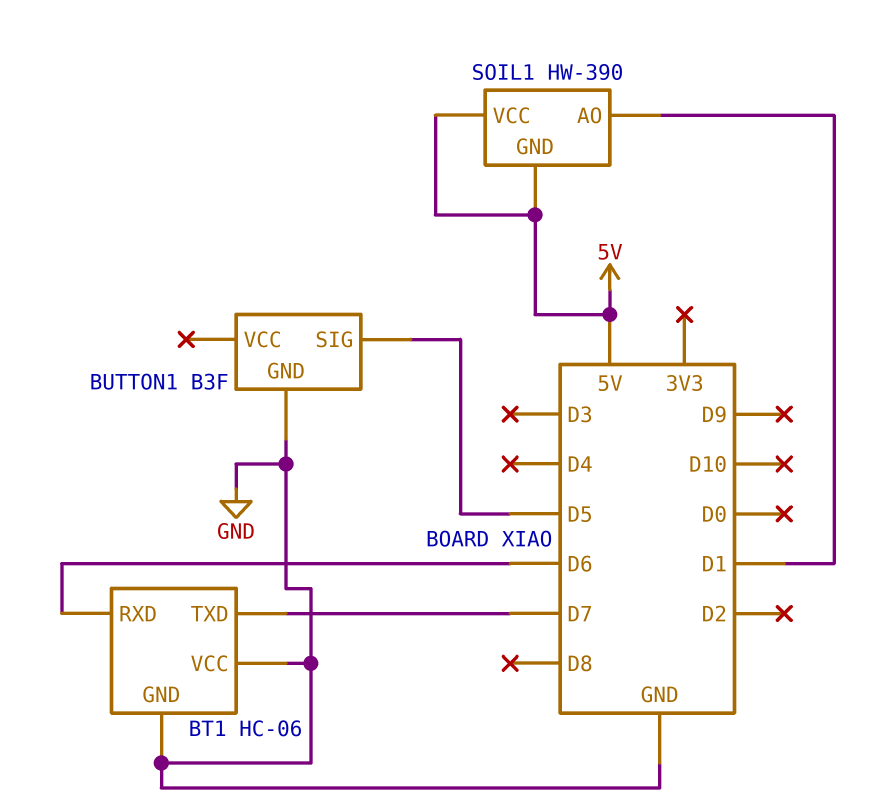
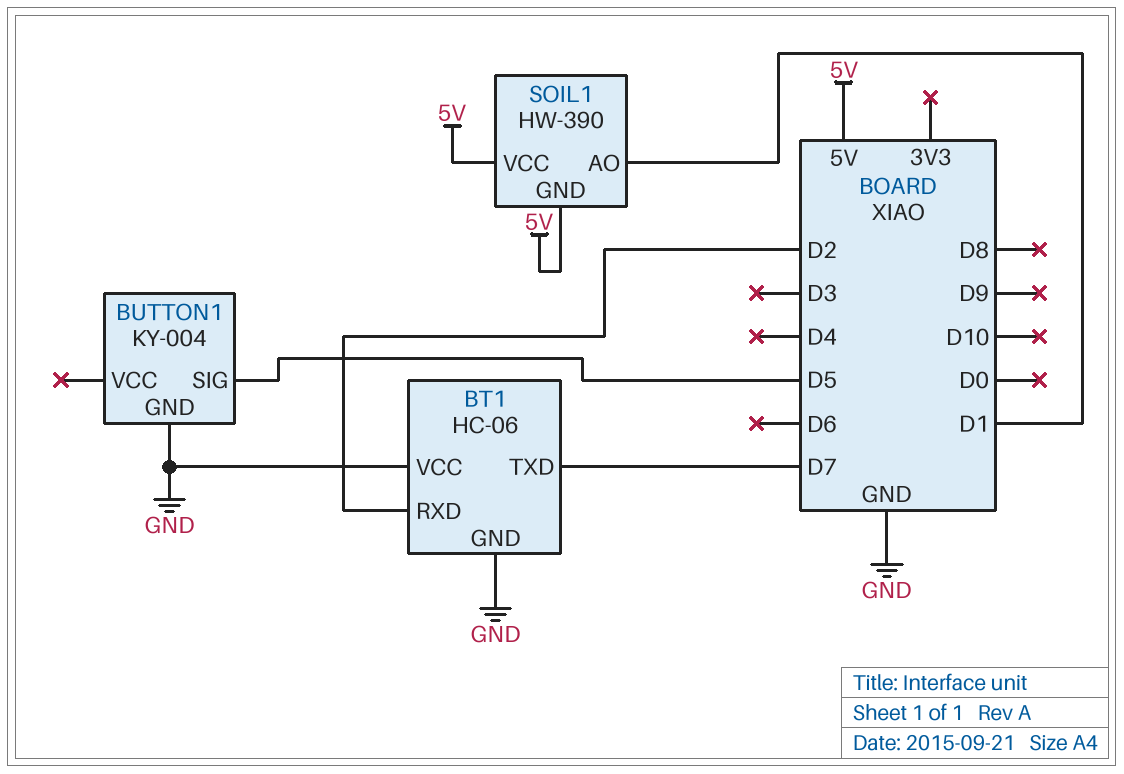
BT1 pin RXD: D6 -> D2
BUTTON1: B3F -> KY-004

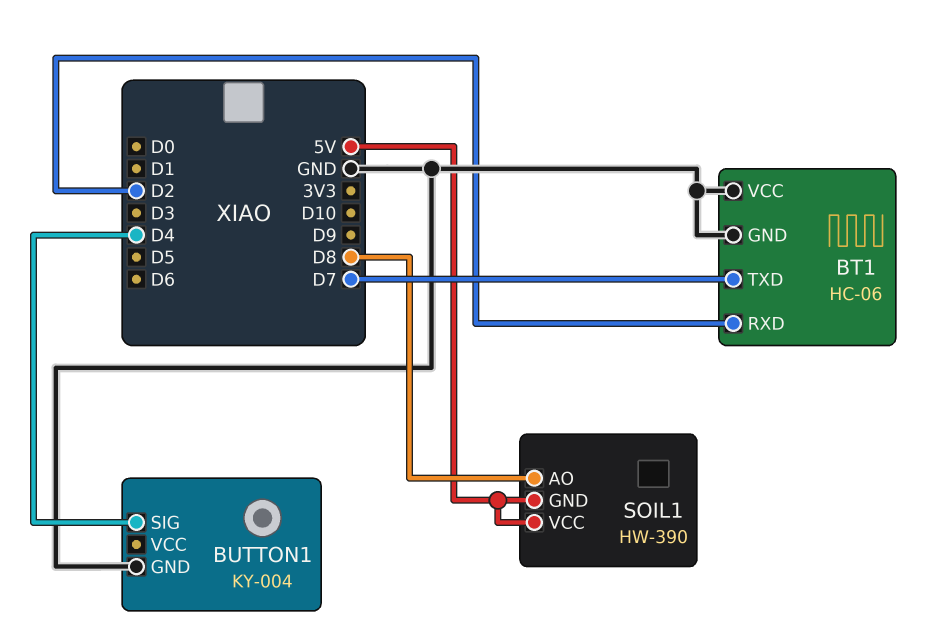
BUTTON1 pin SIG: D5 -> D4
SOIL1 pin AO: D1 -> D8

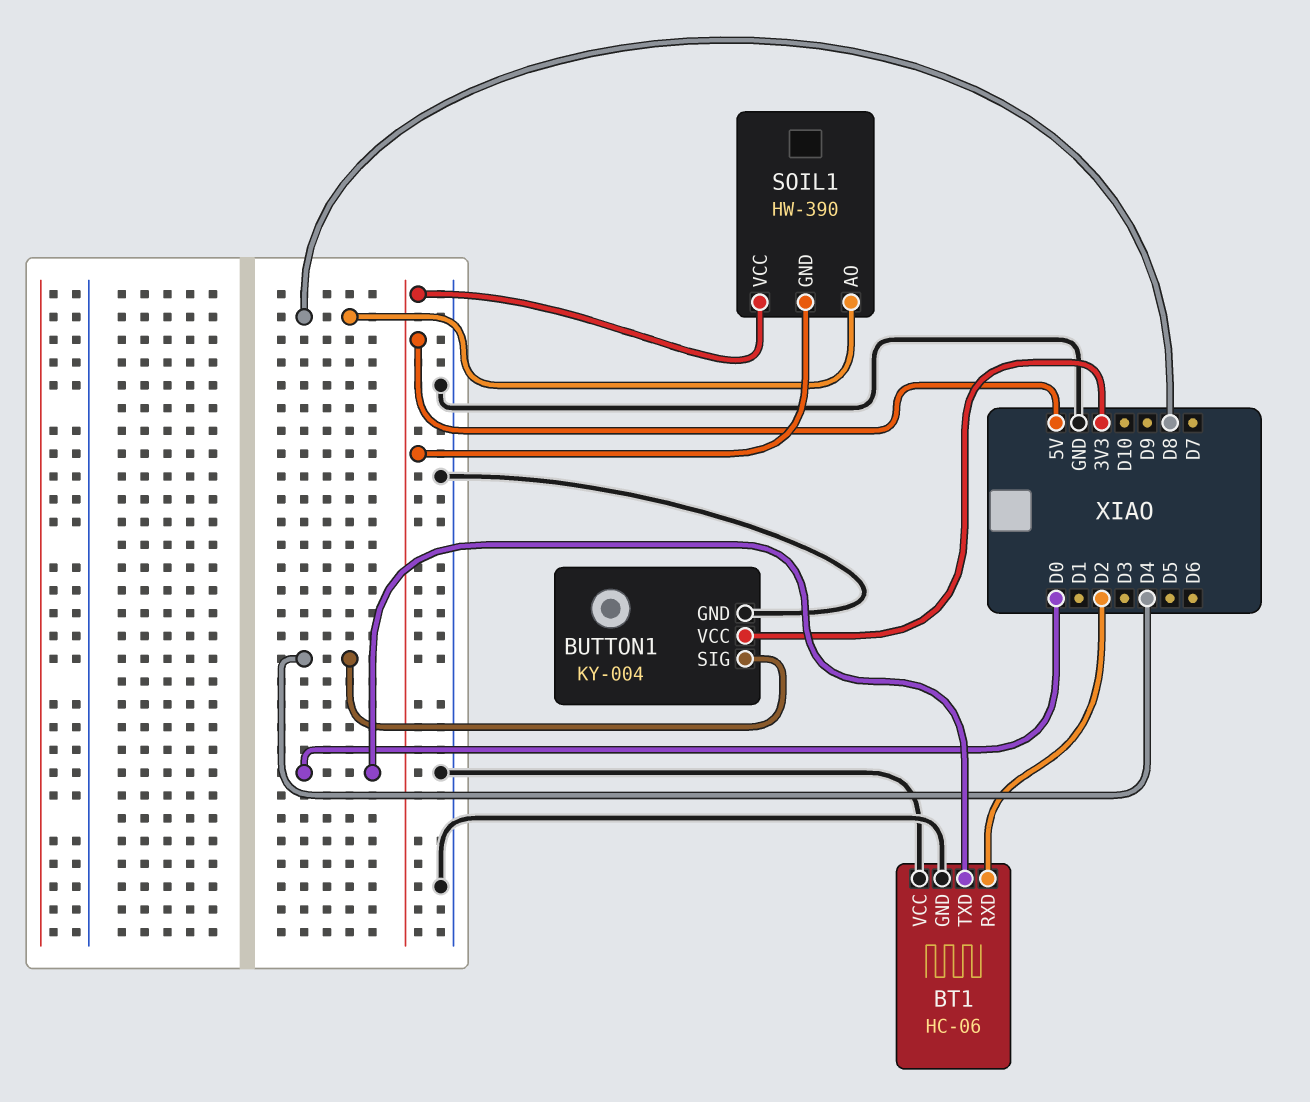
BT1 pin TXD: D7 -> D0
BUTTON1 pin VCC: none -> 3V3

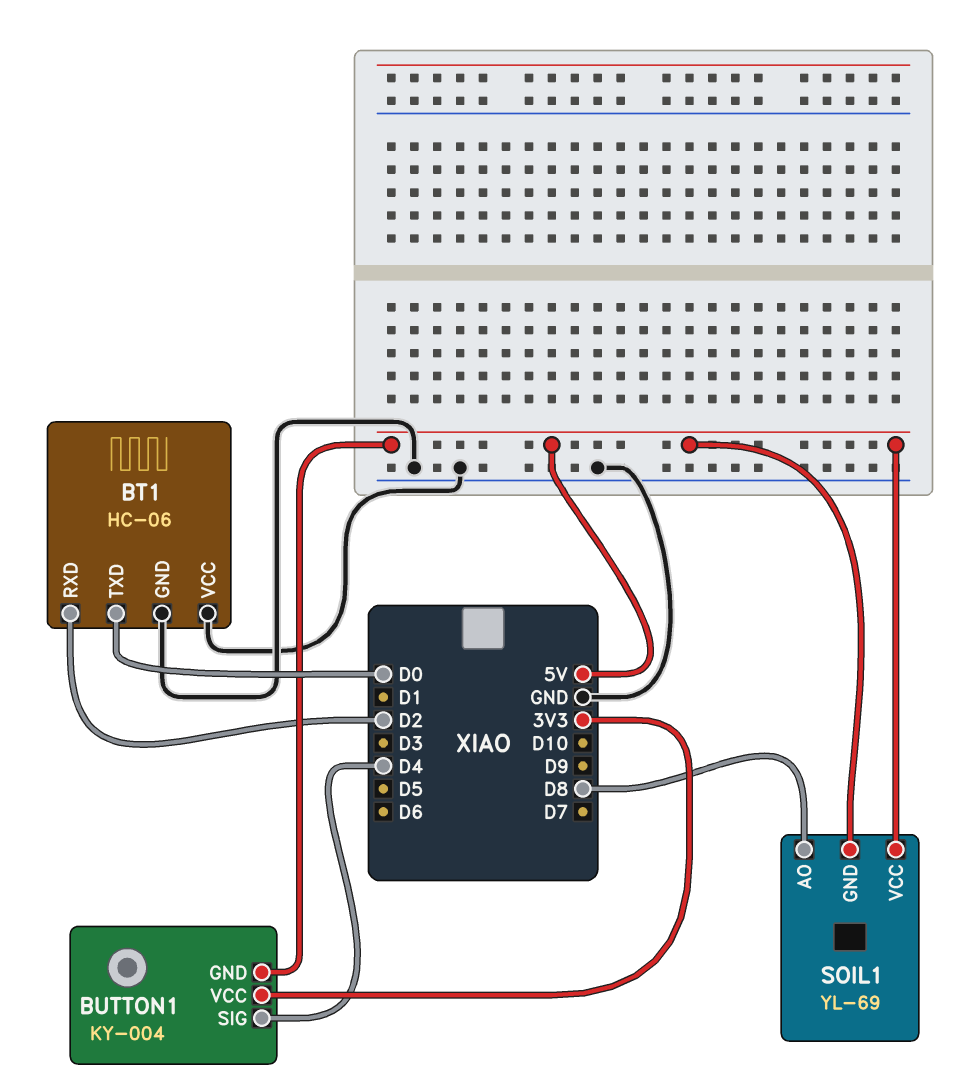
BUTTON1 pin GND: GND -> 5V
SOIL1: HW-390 -> YL-69

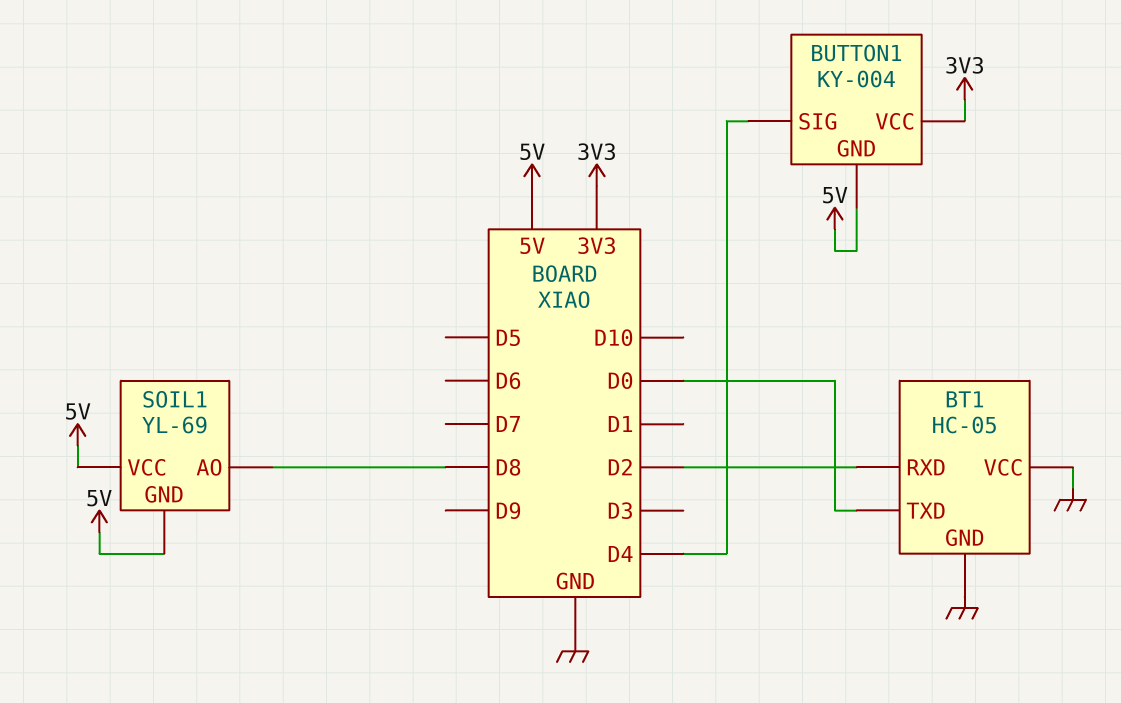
BT1: HC-06 -> HC-05

